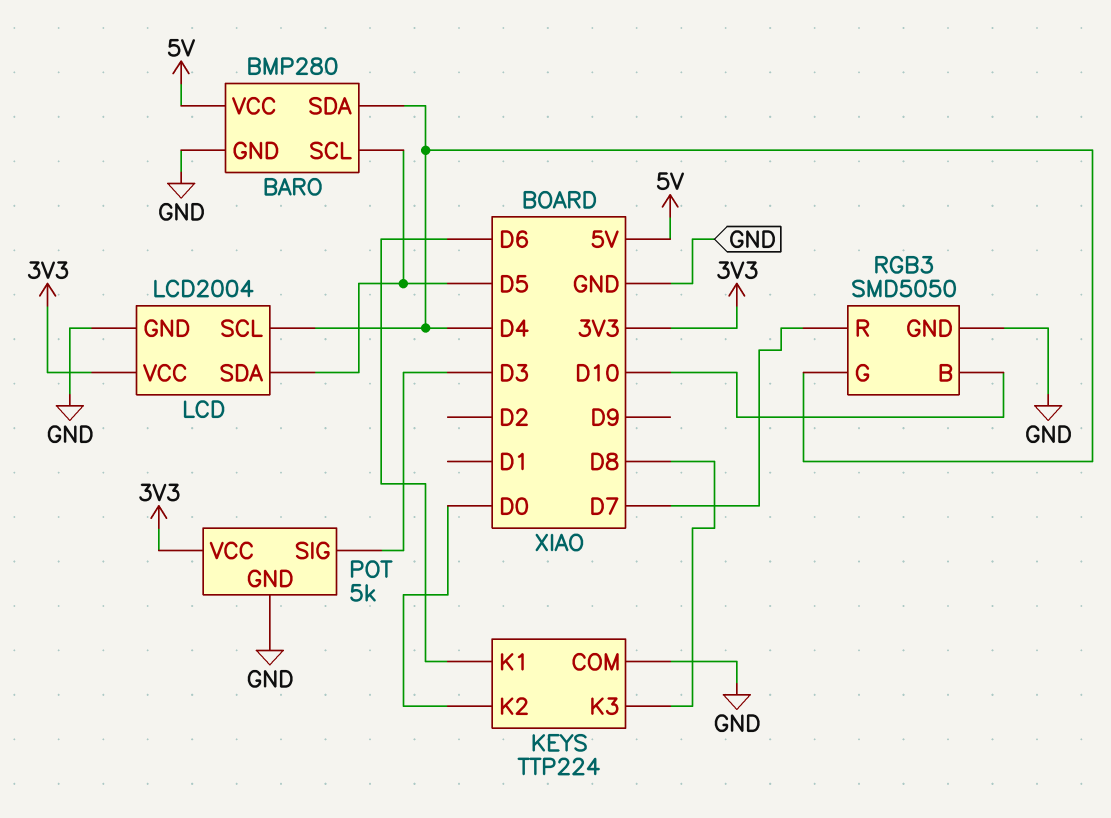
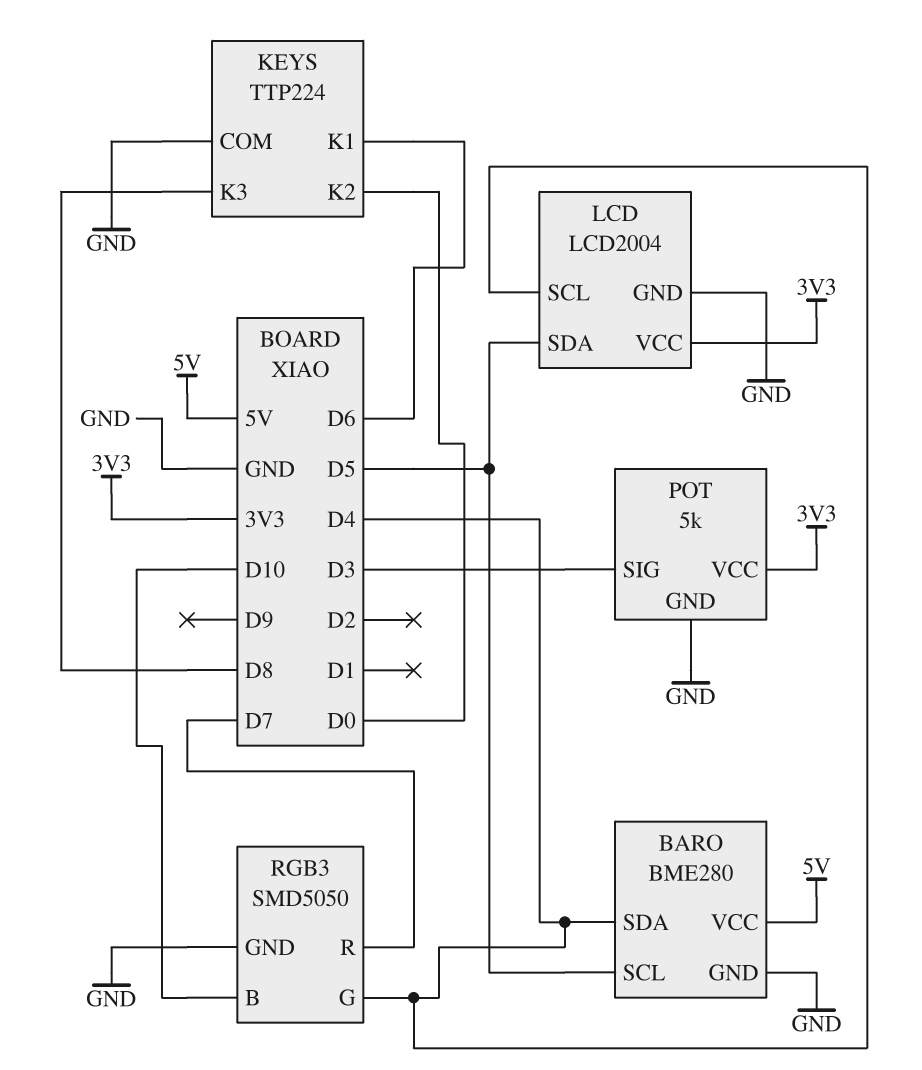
BARO: BMP280 -> BME280

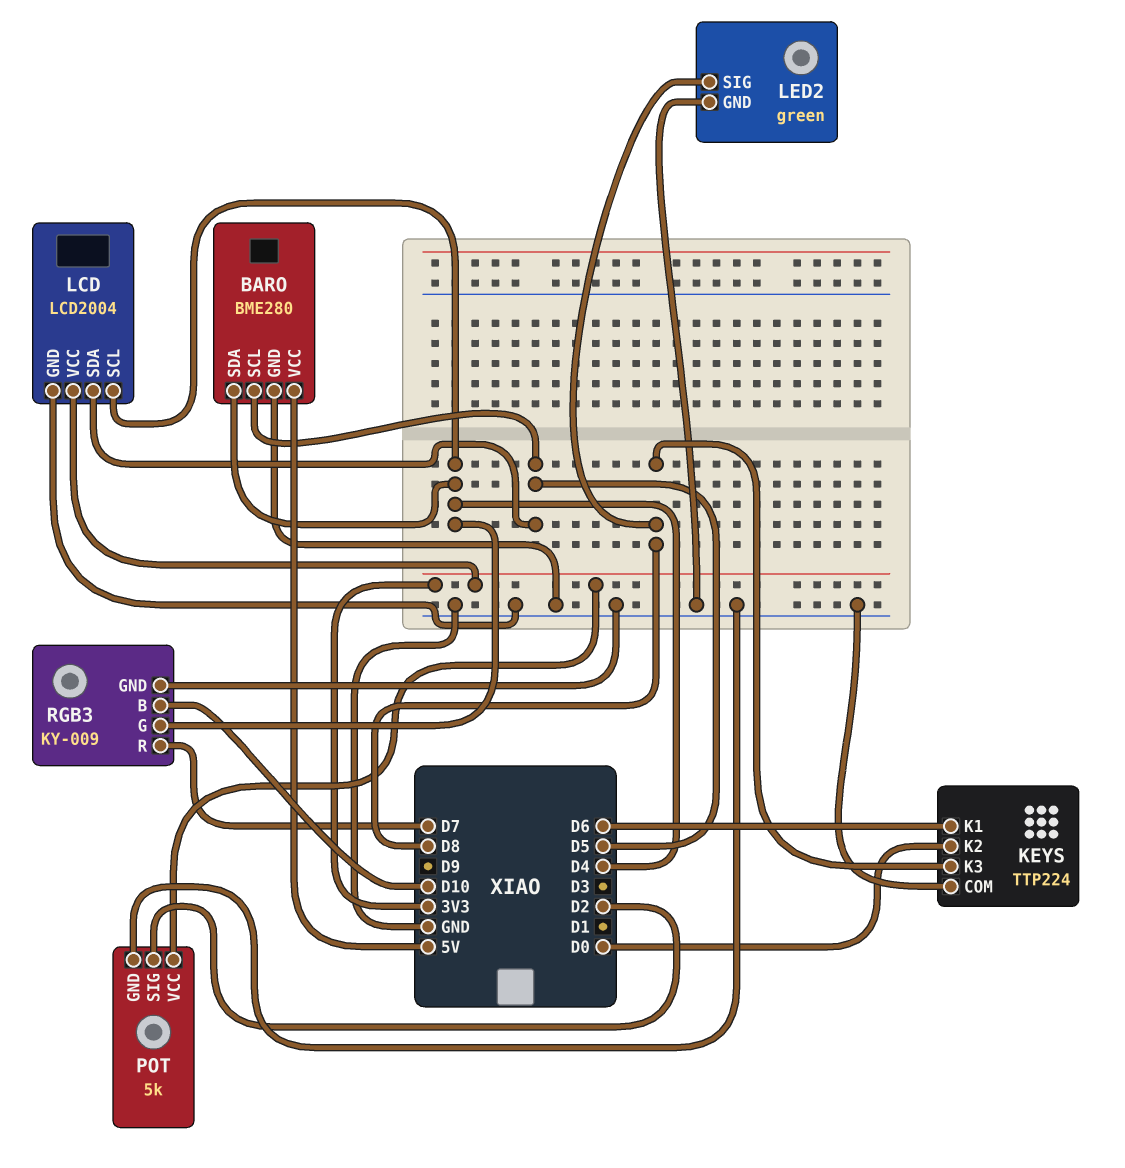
LED2: none -> green
LED2 pin GND: none -> GND
LED2 pin SIG: none -> D8
POT pin SIG: D3 -> D2
RGB3: SMD5050 -> KY-009

